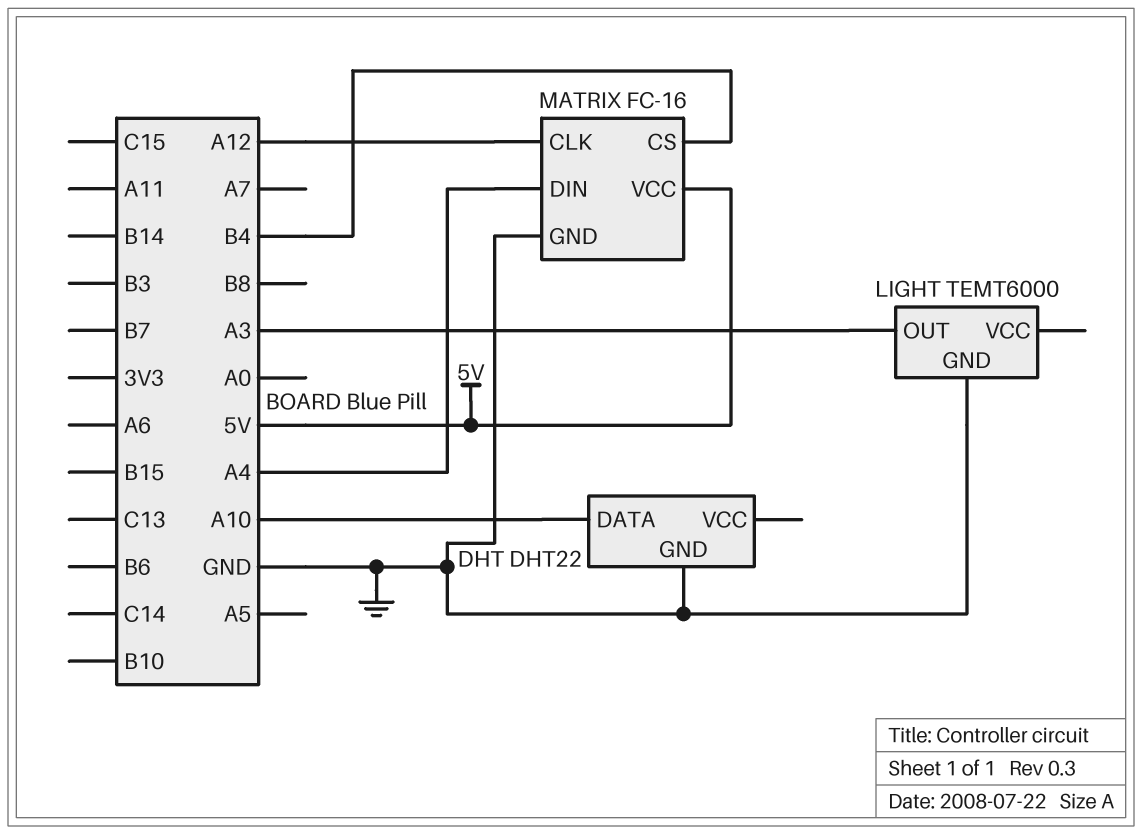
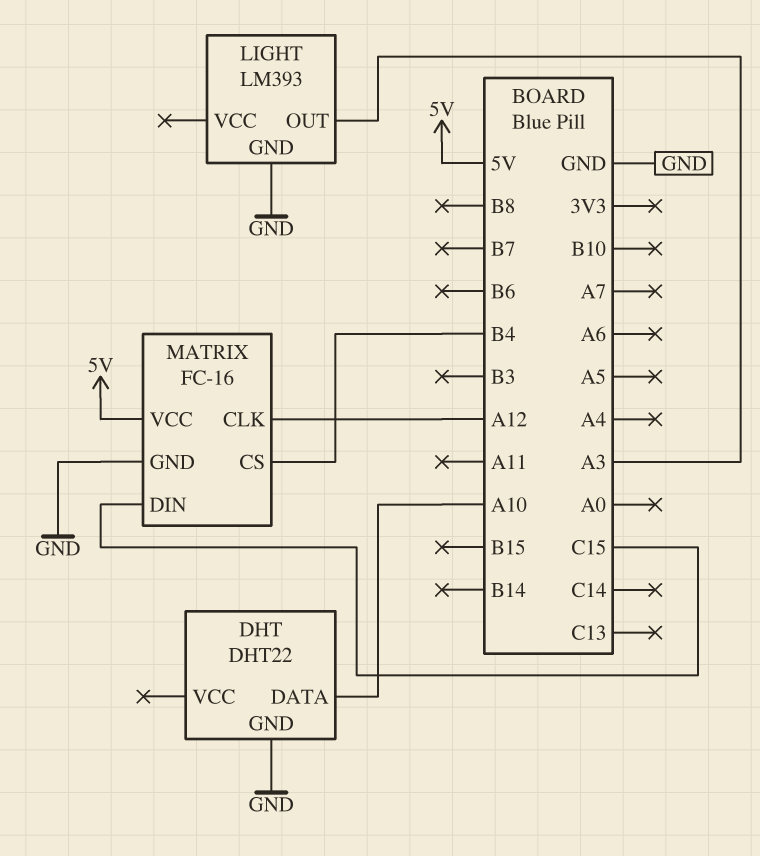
LIGHT: TEMT6000 -> LM393
MATRIX pin DIN: A4 -> C15

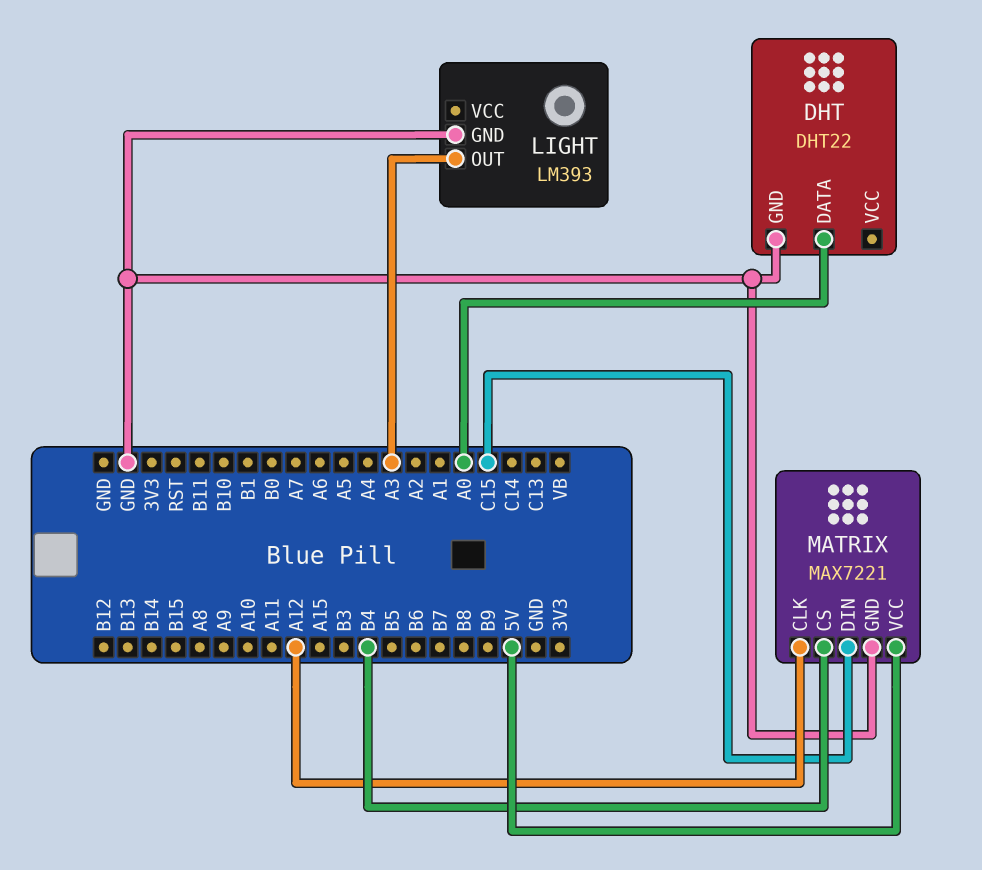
DHT pin DATA: A10 -> A0
MATRIX: FC-16 -> MAX7221

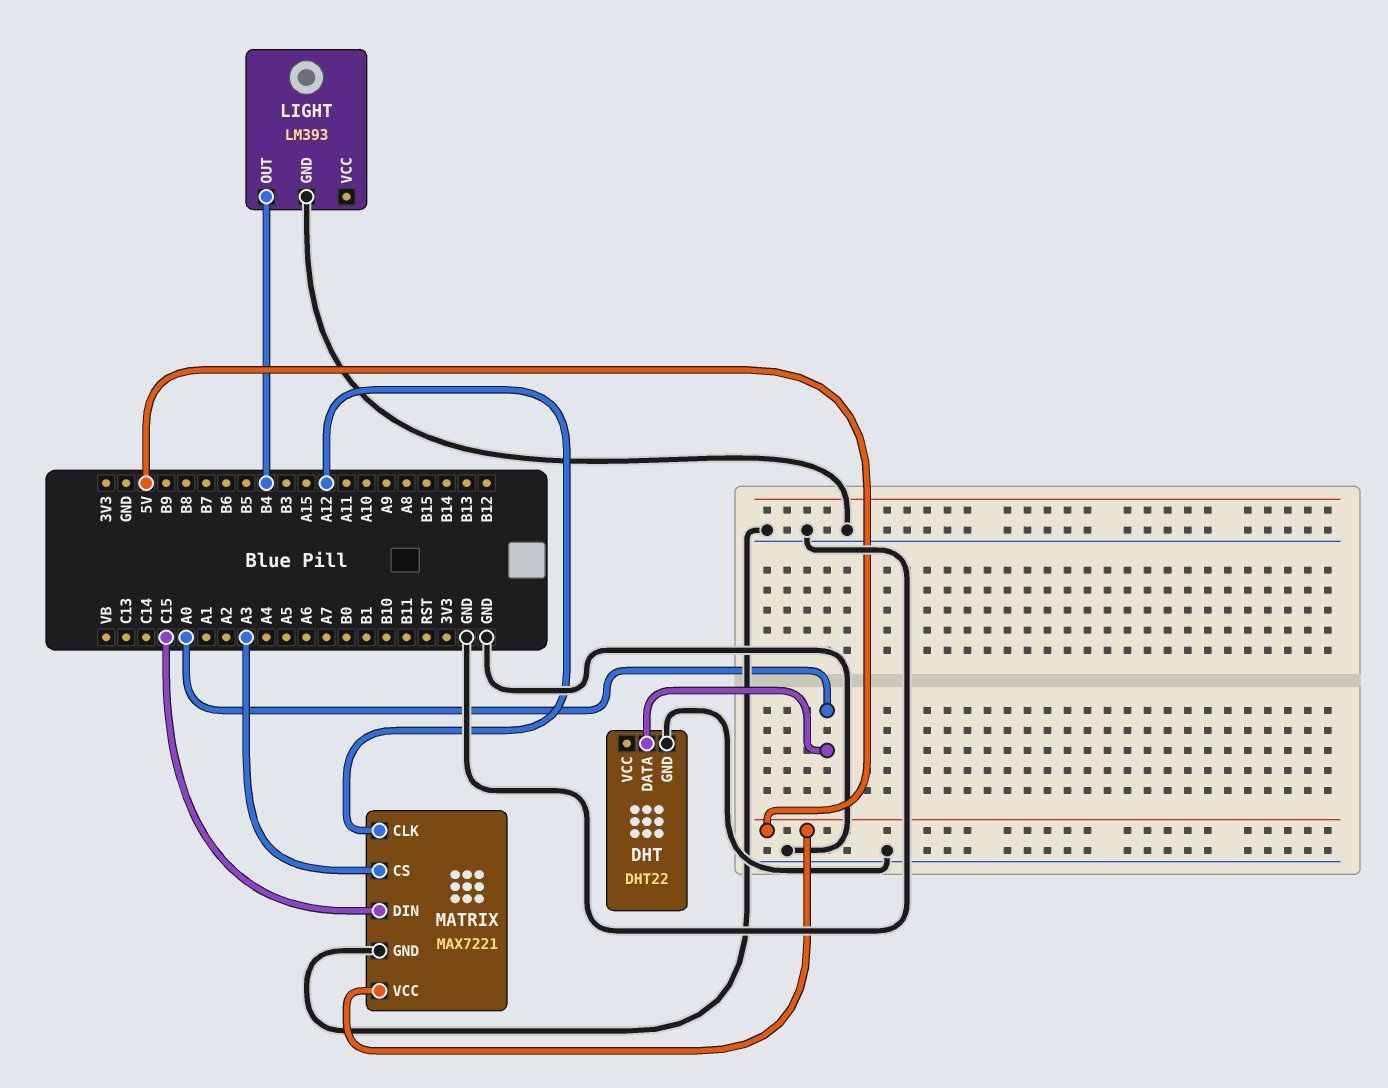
LIGHT pin OUT: A3 -> B4
MATRIX pin CS: B4 -> A3

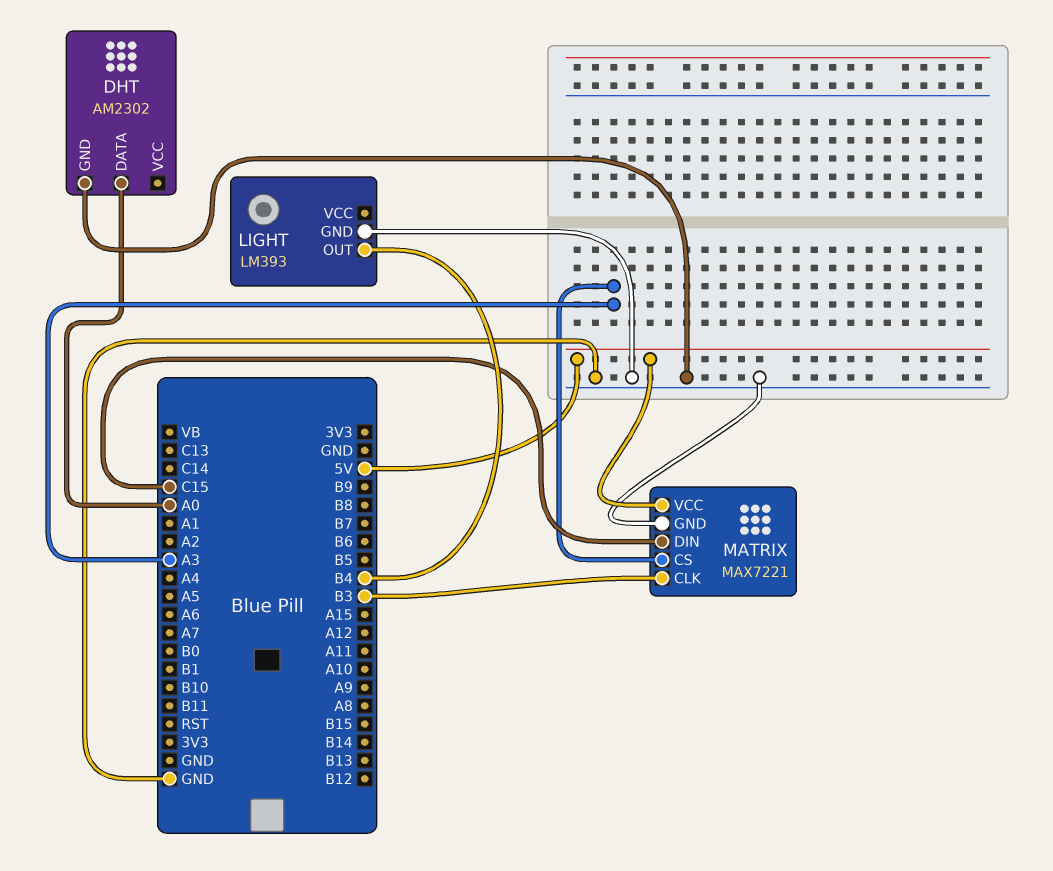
DHT: DHT22 -> AM2302
MATRIX pin CLK: A12 -> B3

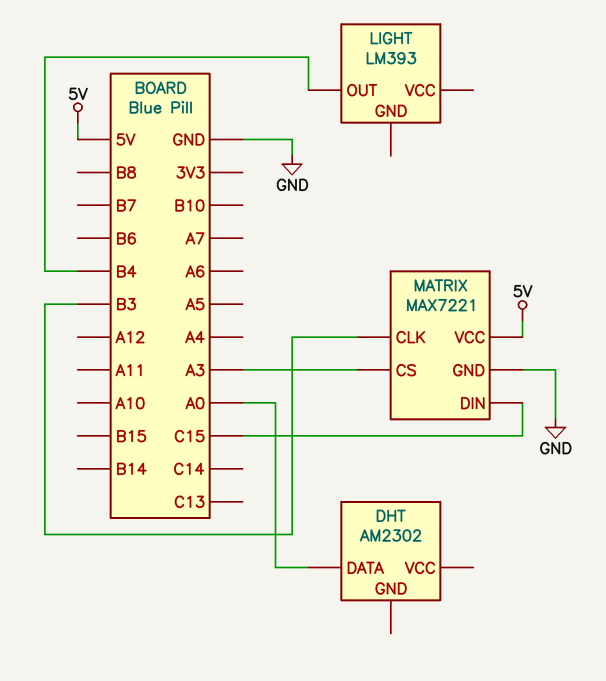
DHT pin GND: GND -> none
LIGHT pin GND: GND -> none

